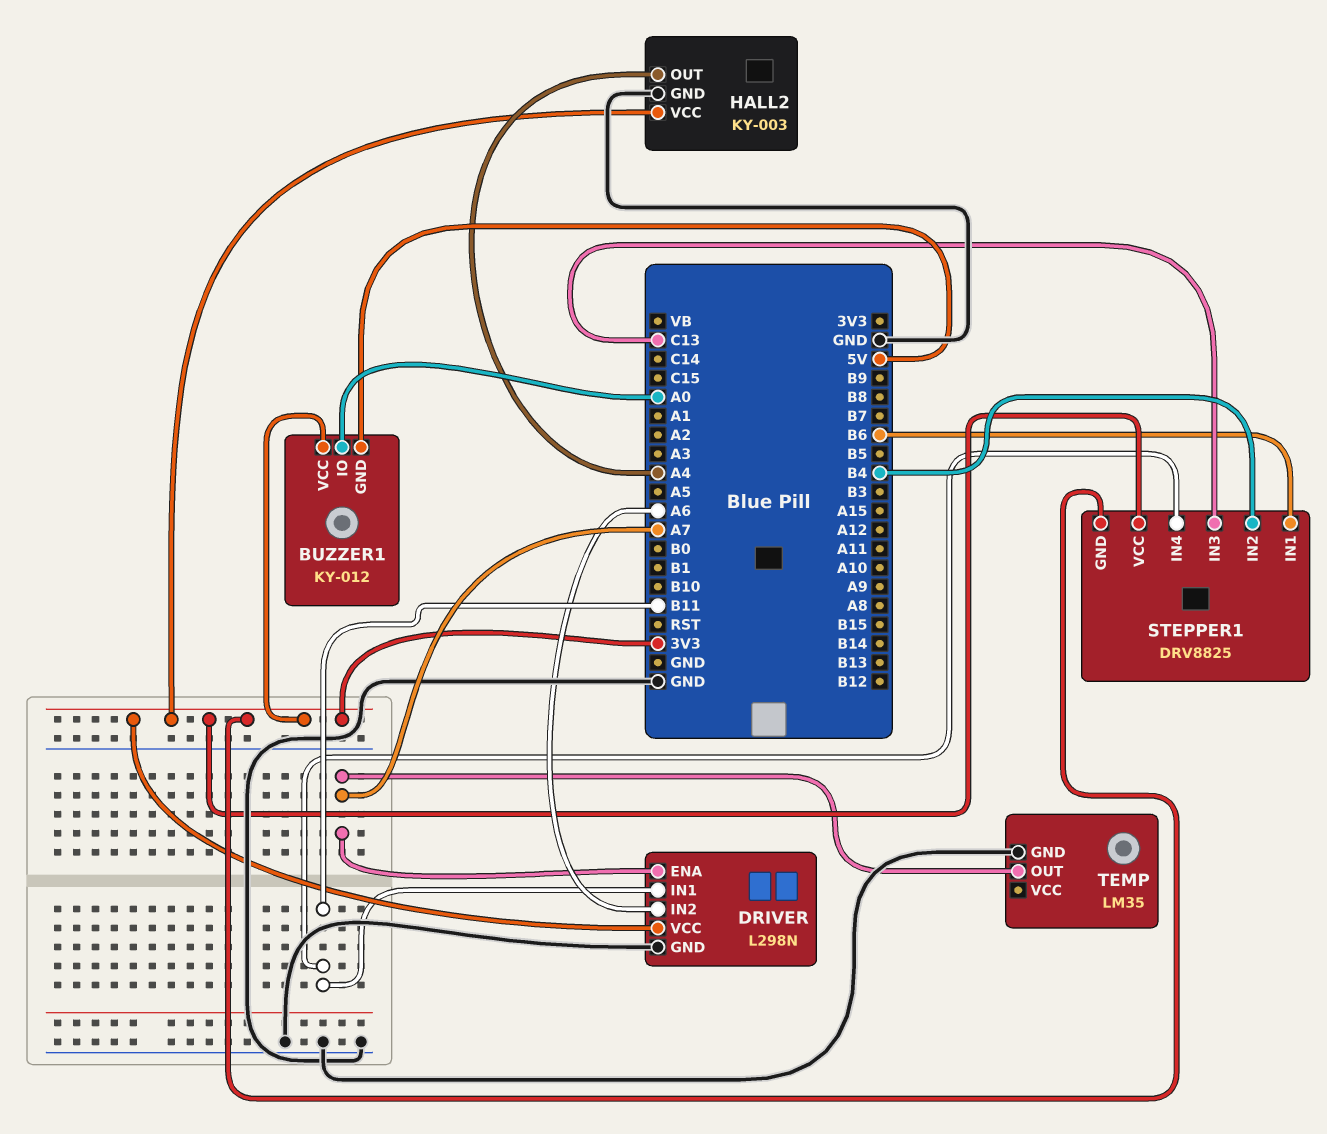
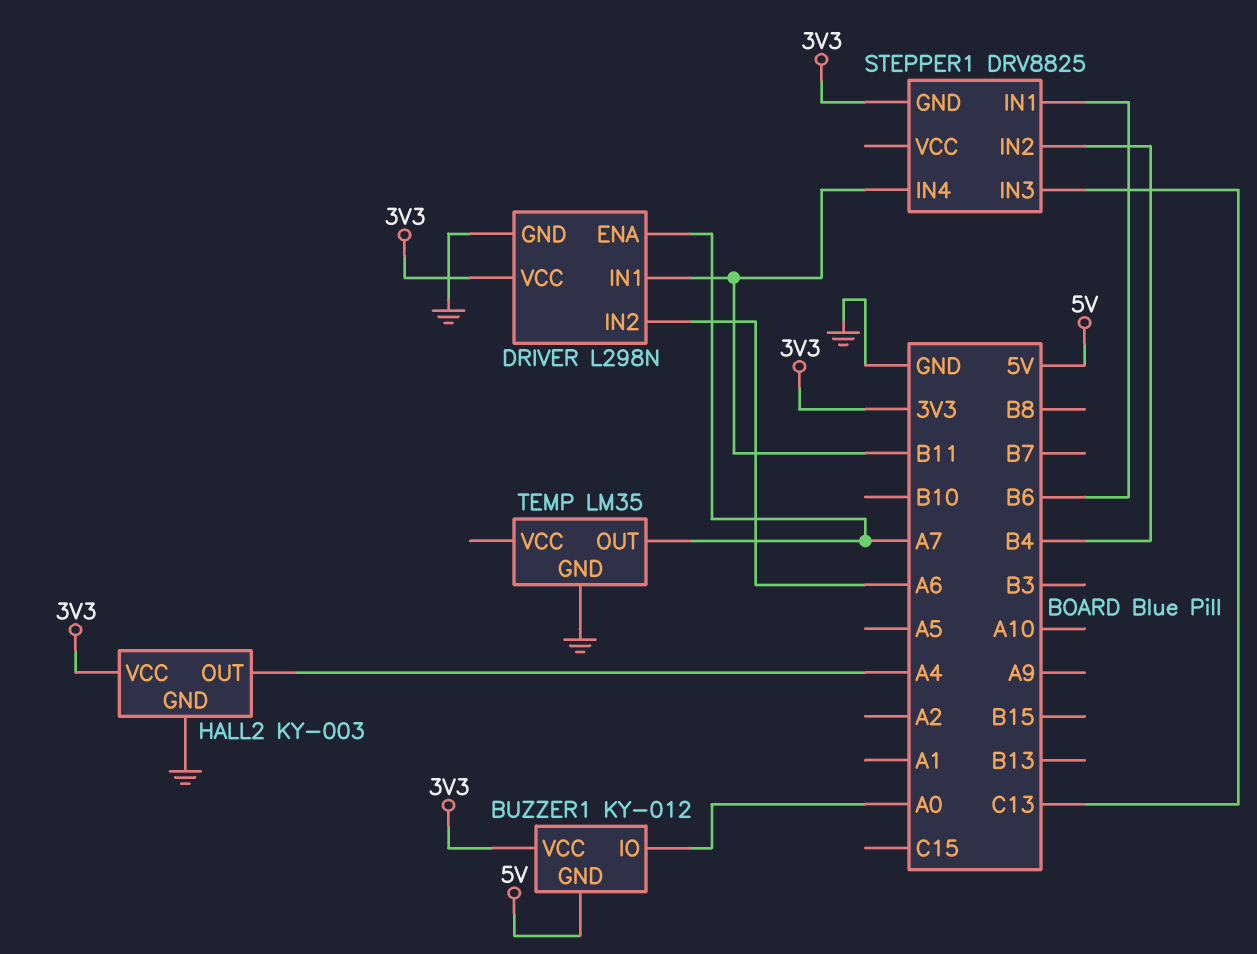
STEPPER1 pin VCC: 3V3 -> none

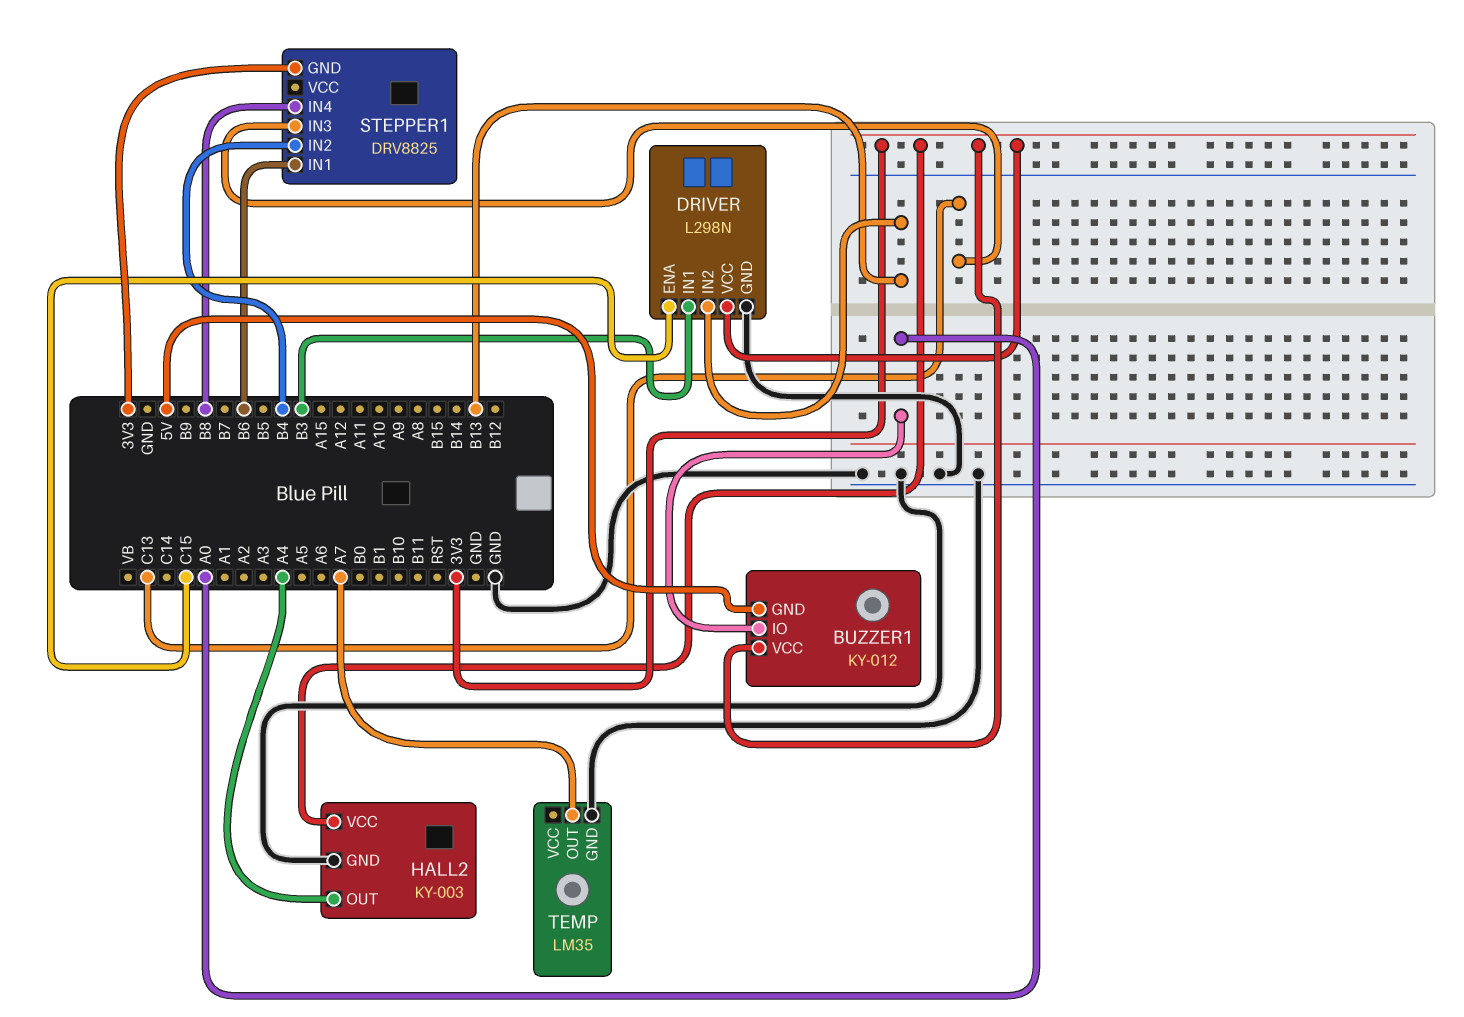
DRIVER pin ENA: A7 -> C15
DRIVER pin IN1: B11 -> B3
DRIVER pin IN2: A6 -> B13
STEPPER1 pin IN4: B11 -> B8

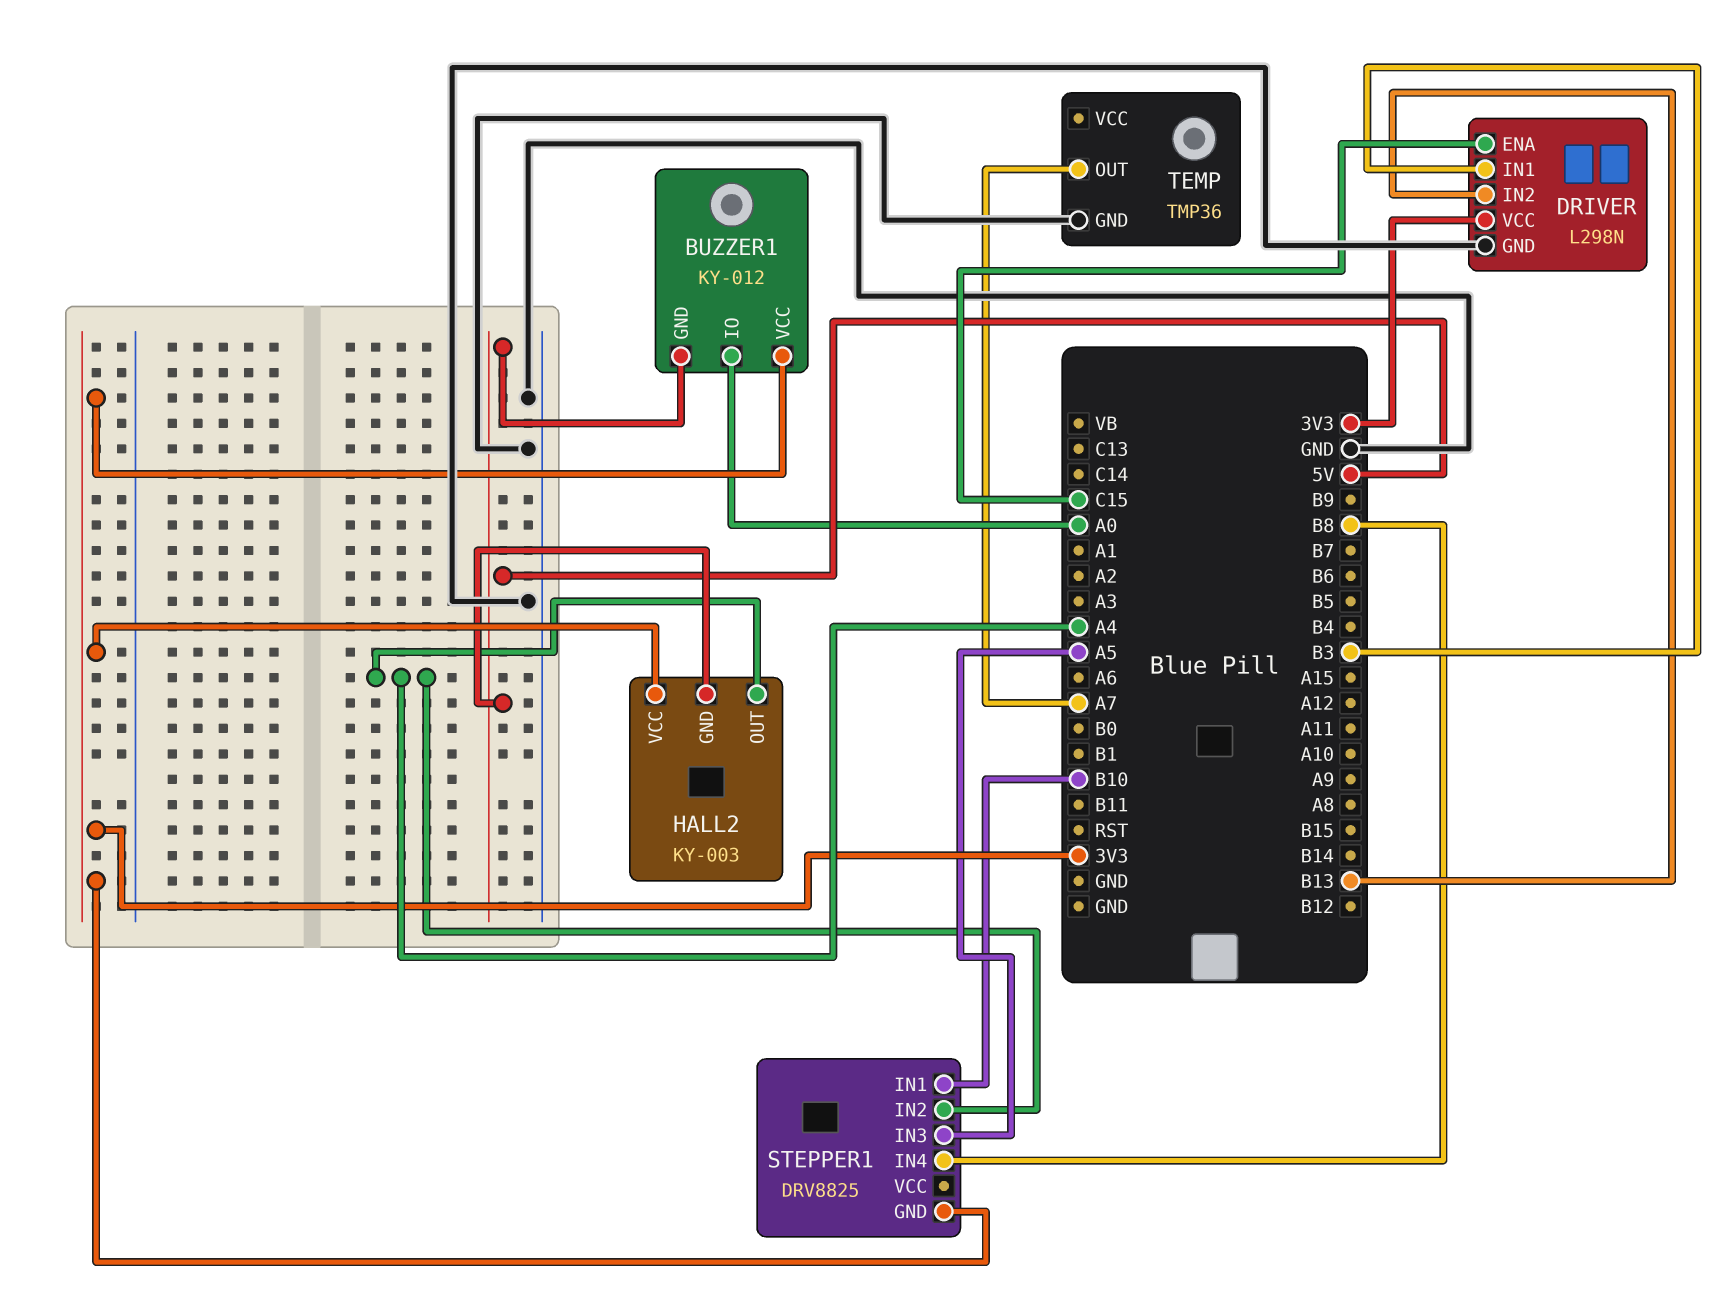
HALL2 pin GND: GND -> 5V
STEPPER1 pin IN1: B6 -> B10
STEPPER1 pin IN2: B4 -> A4
STEPPER1 pin IN3: C13 -> A5
TEMP: LM35 -> TMP36

